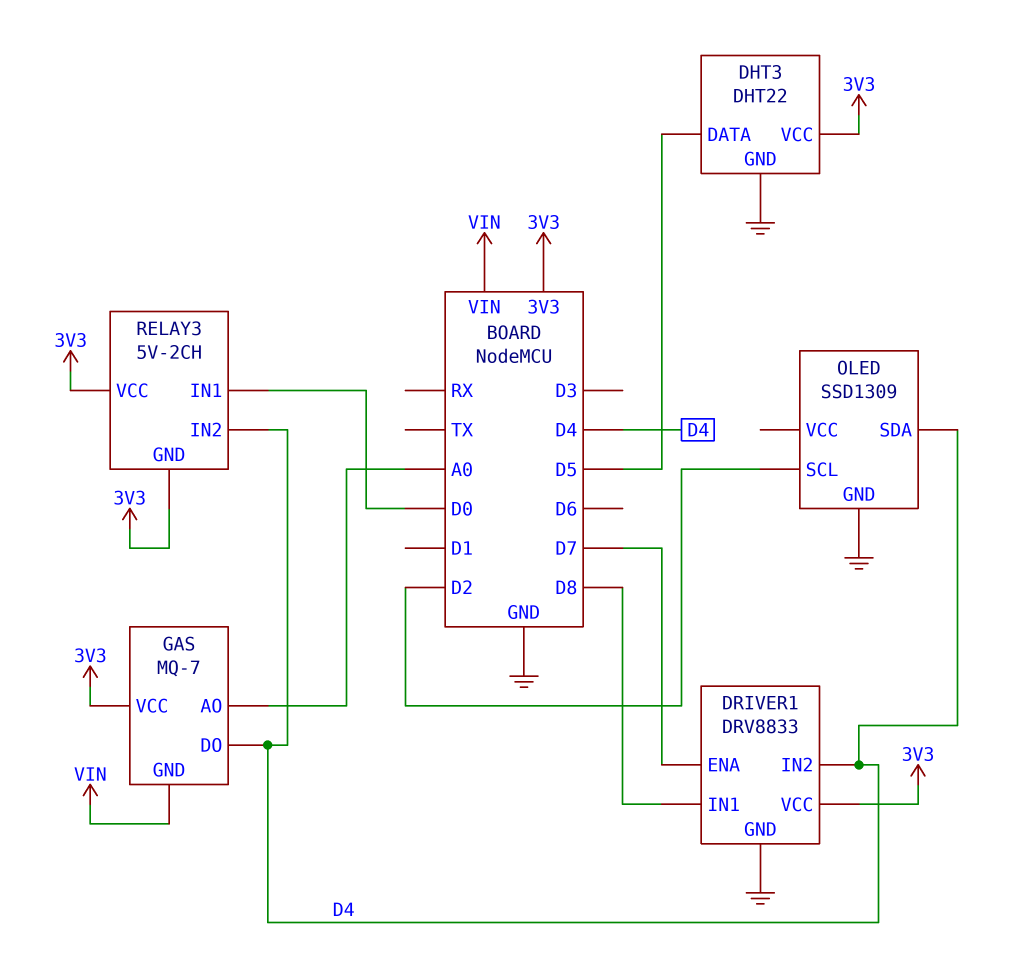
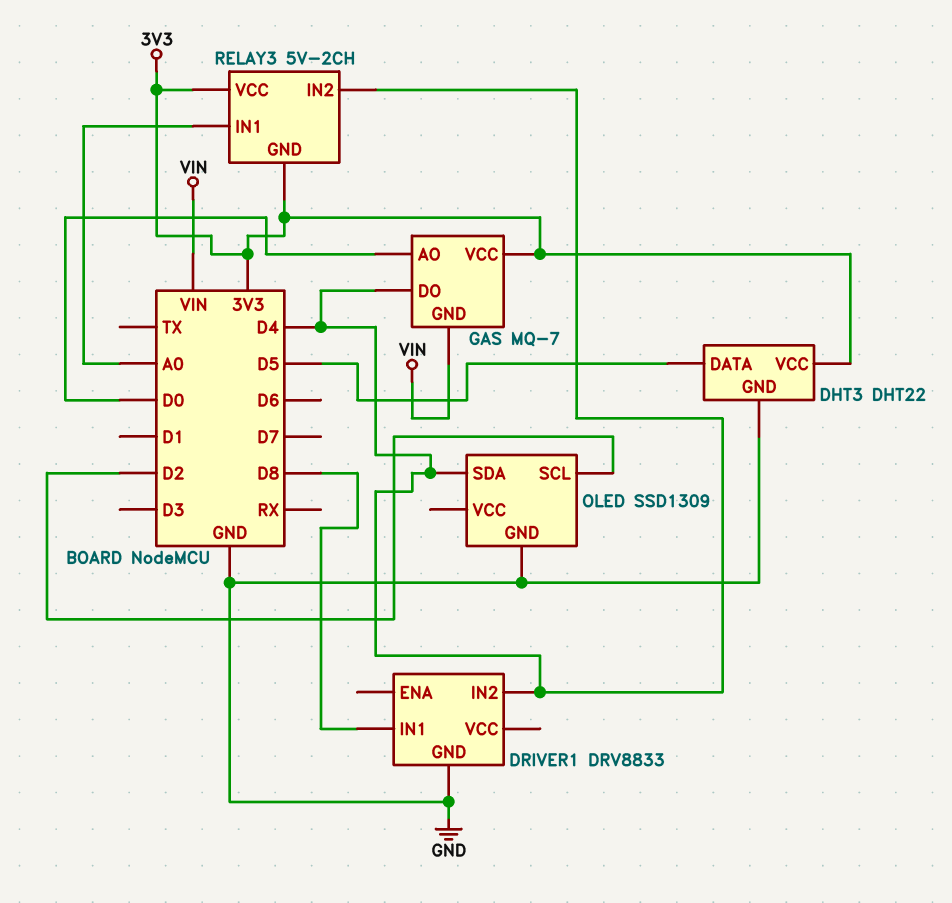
DRIVER1 pin ENA: D7 -> none
DRIVER1 pin VCC: 3V3 -> none
GAS pin AO: A0 -> D0
RELAY3 pin IN1: D0 -> A0

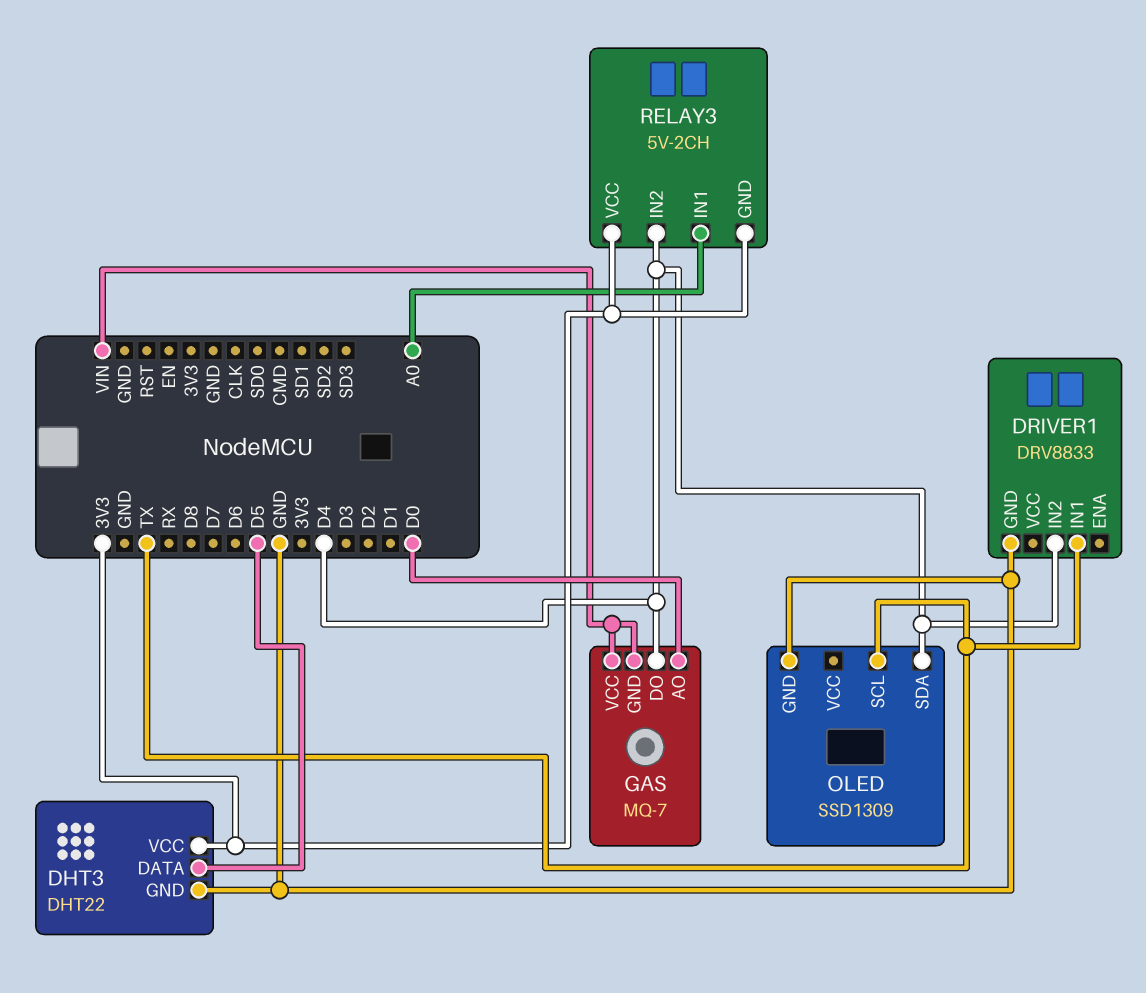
DRIVER1 pin IN1: D8 -> TX
GAS pin VCC: 3V3 -> VIN
OLED pin SCL: D2 -> TX

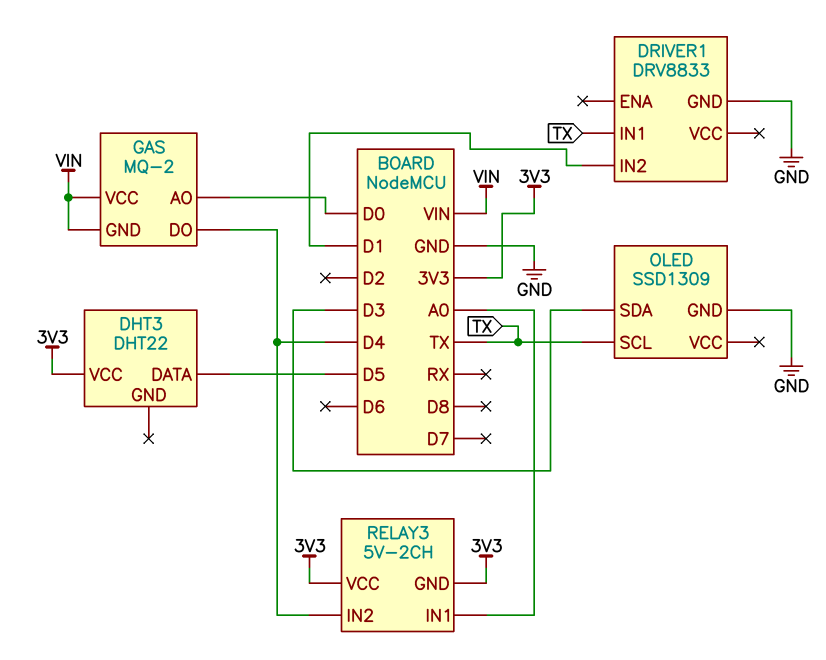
DHT3 pin GND: GND -> none
DRIVER1 pin IN2: D4 -> D1
GAS: MQ-7 -> MQ-2
OLED pin SDA: D4 -> D3

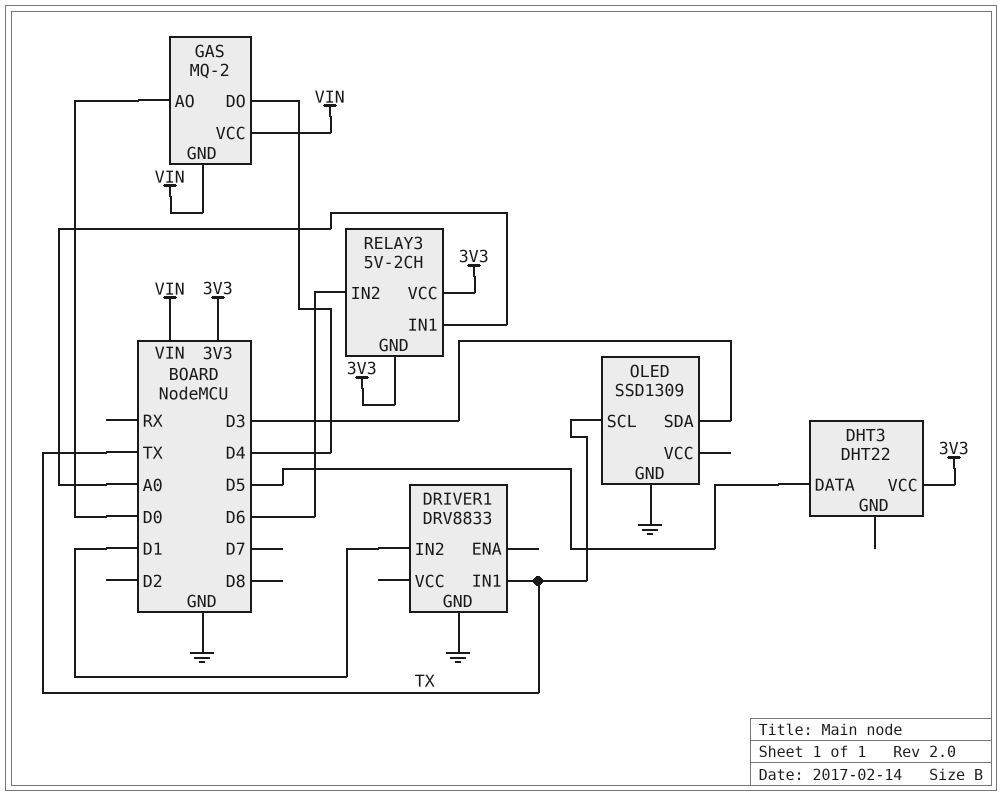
RELAY3 pin IN2: D4 -> D6

